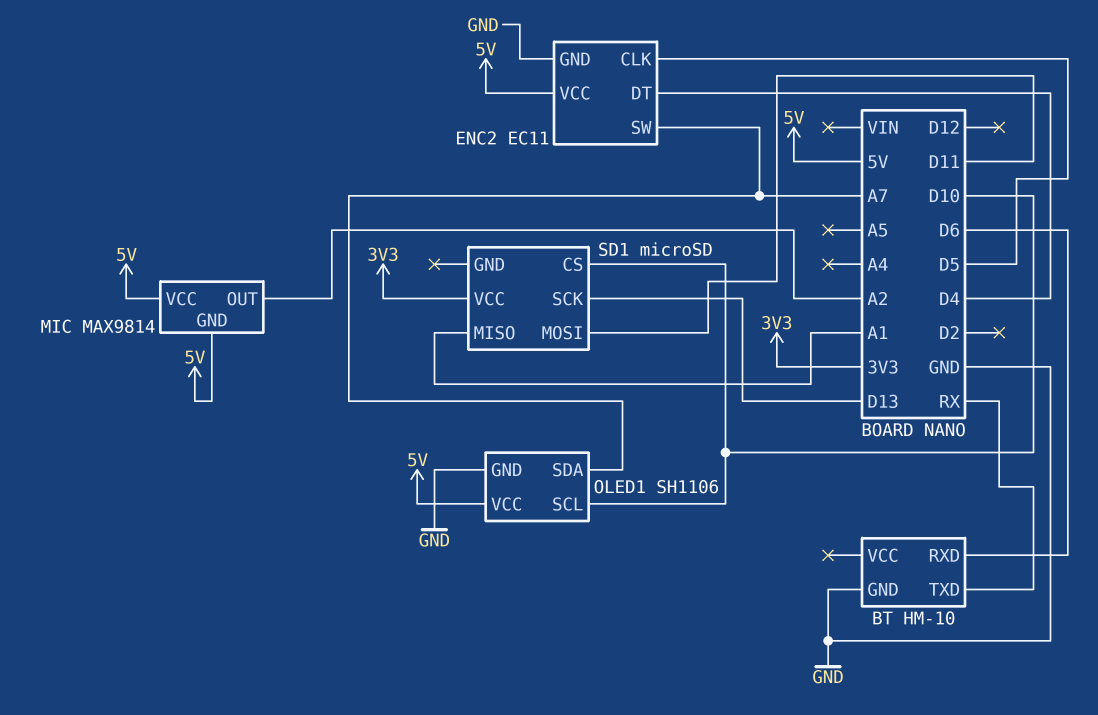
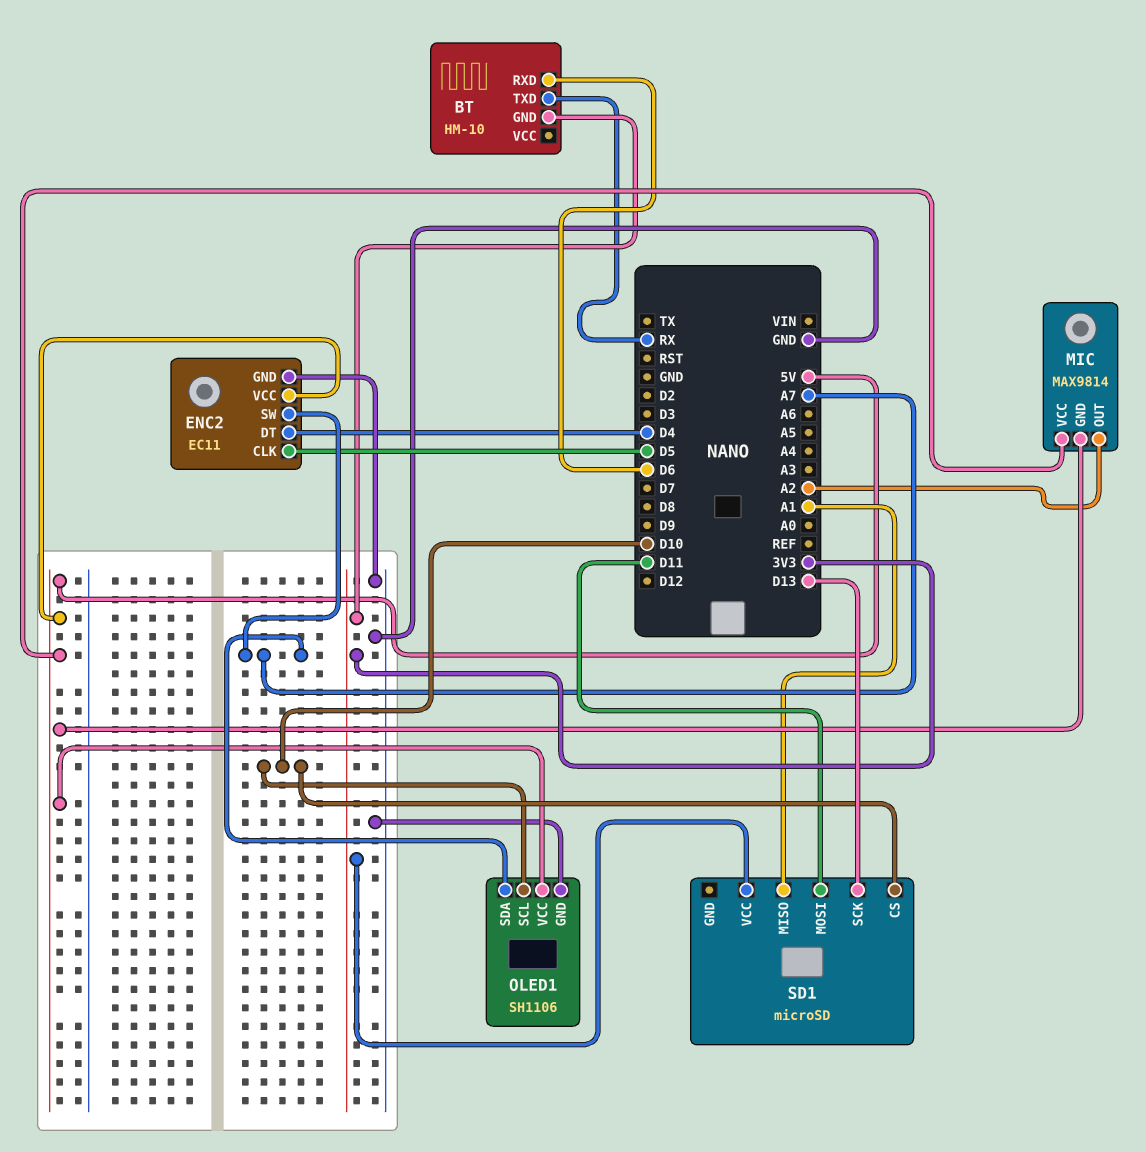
BT pin GND: GND -> 3V3

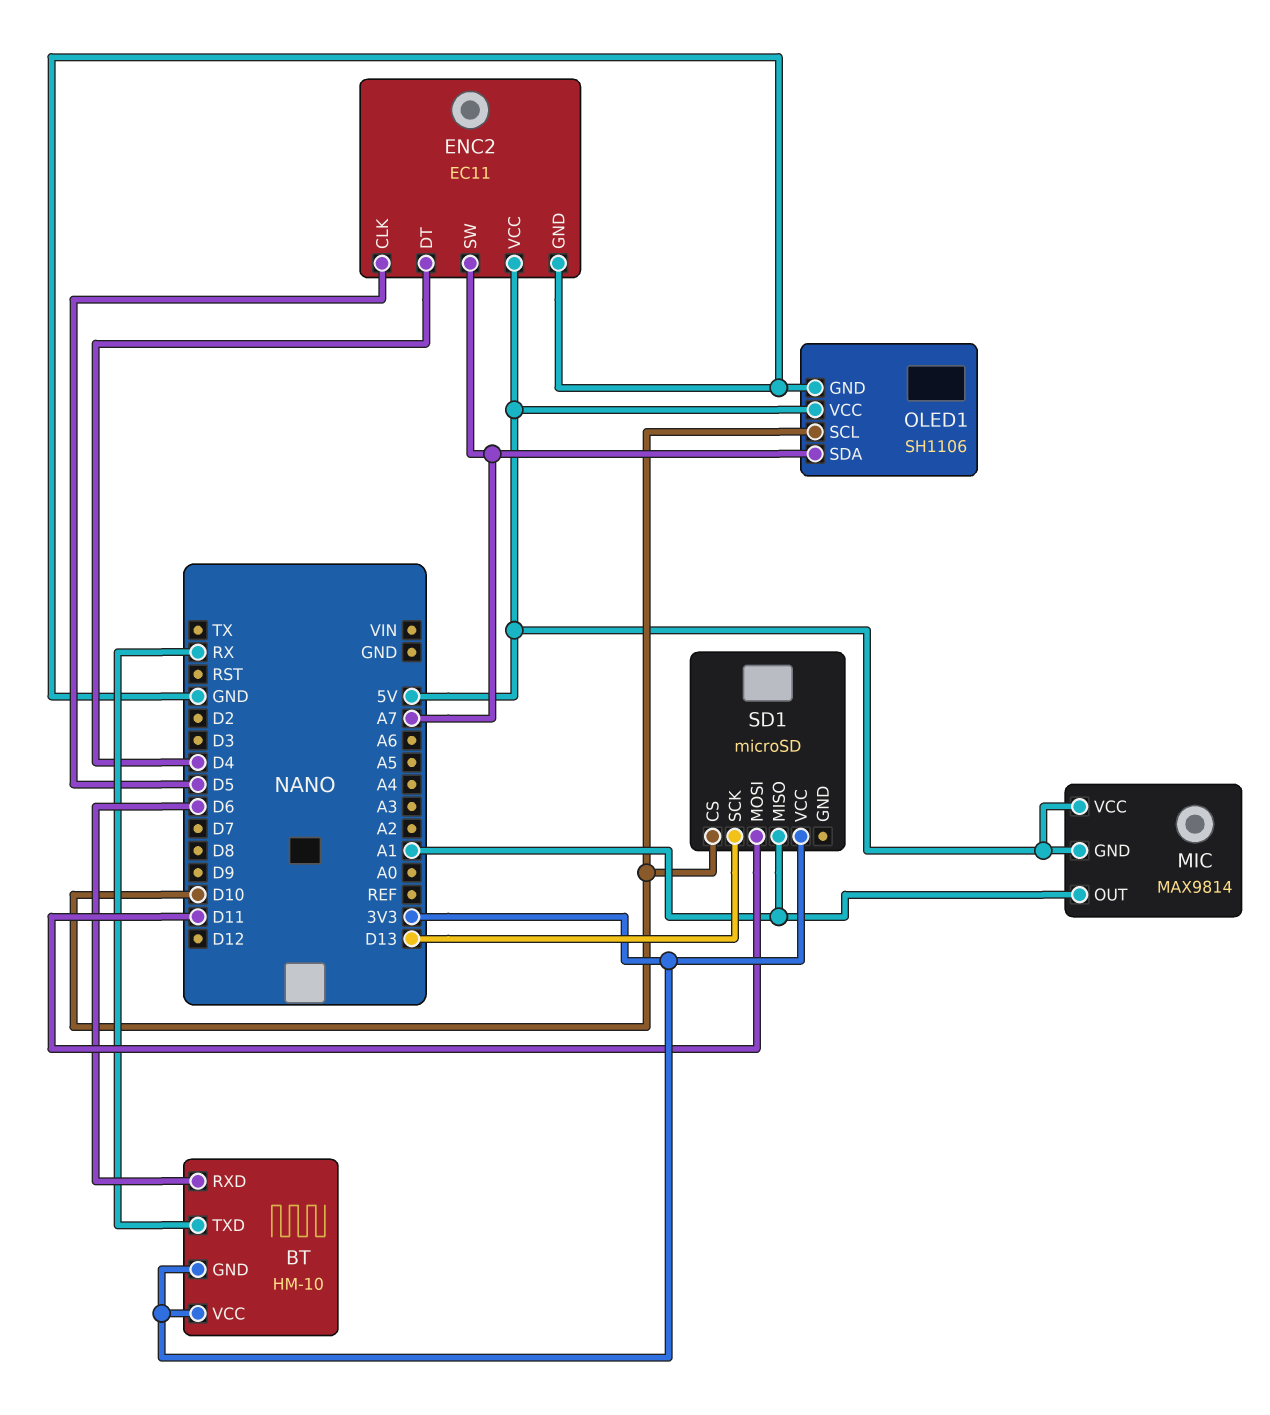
BT pin VCC: none -> 3V3
MIC pin OUT: A2 -> A1

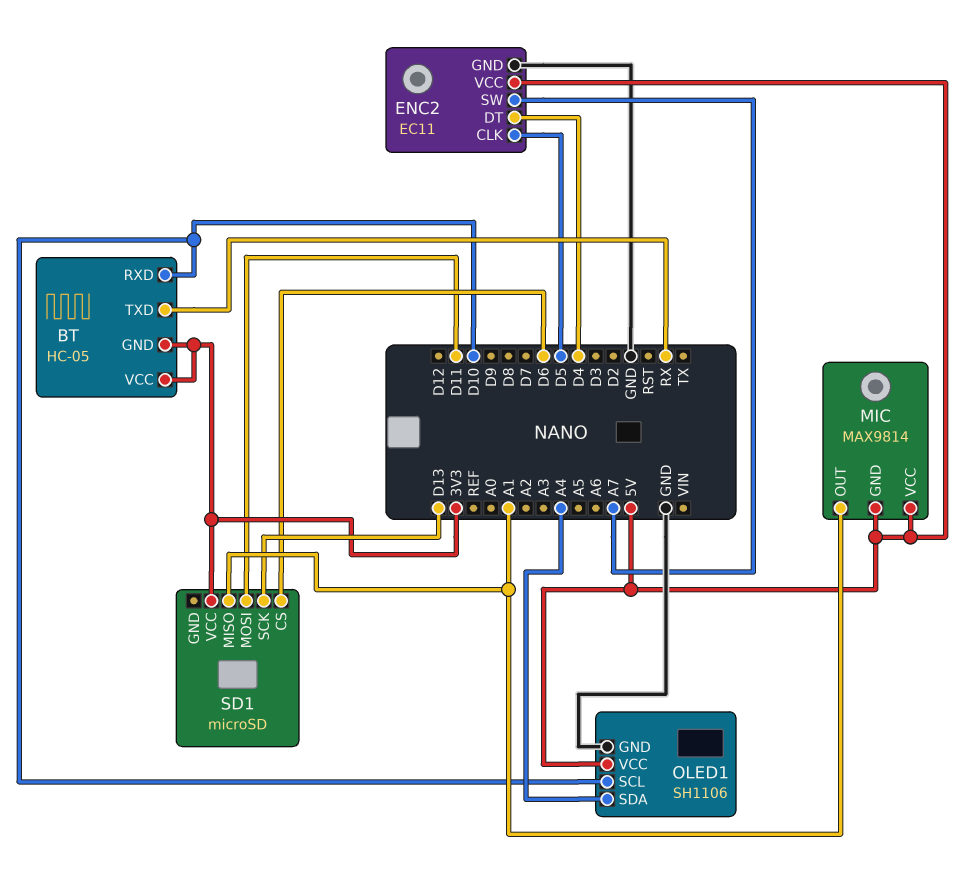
BT: HM-10 -> HC-05
BT pin RXD: D6 -> D10
OLED1 pin SDA: A7 -> A4
SD1 pin CS: D10 -> D6

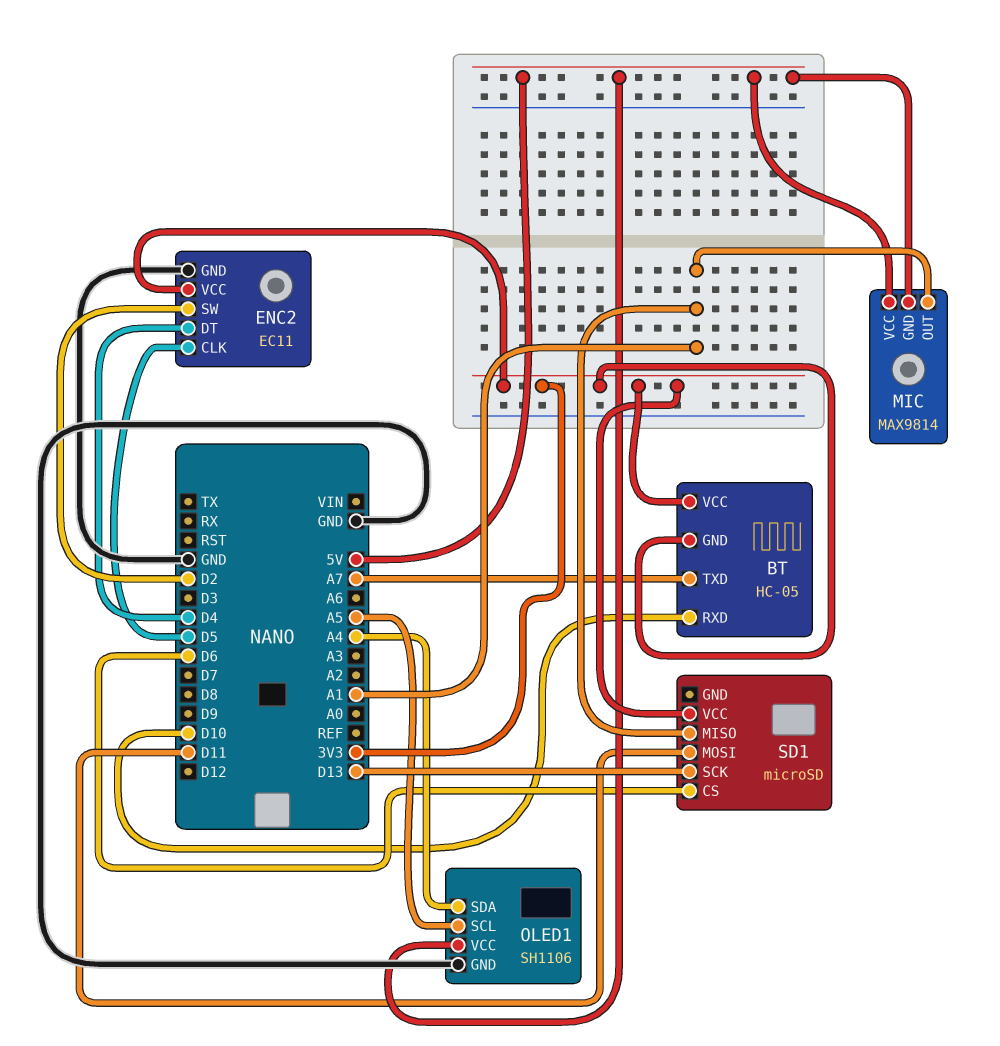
BT pin TXD: RX -> A7
ENC2 pin SW: A7 -> D2
ENC2 pin VCC: 5V -> 3V3
OLED1 pin SCL: D10 -> A5

